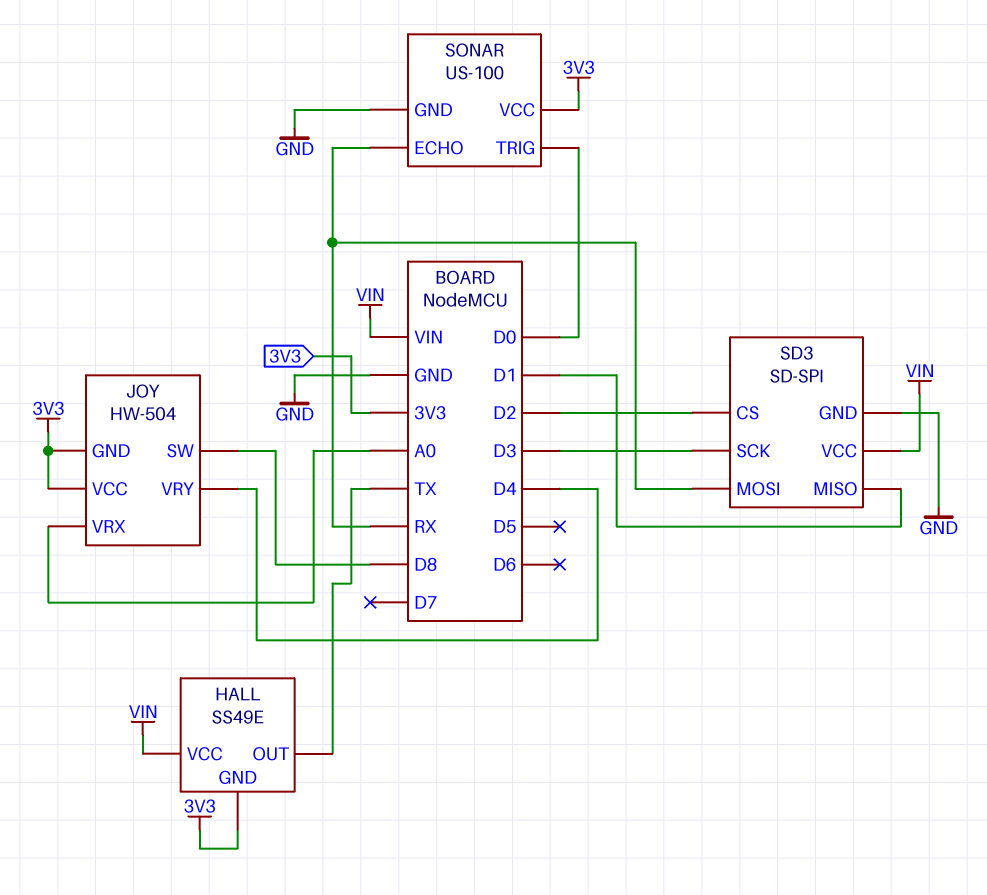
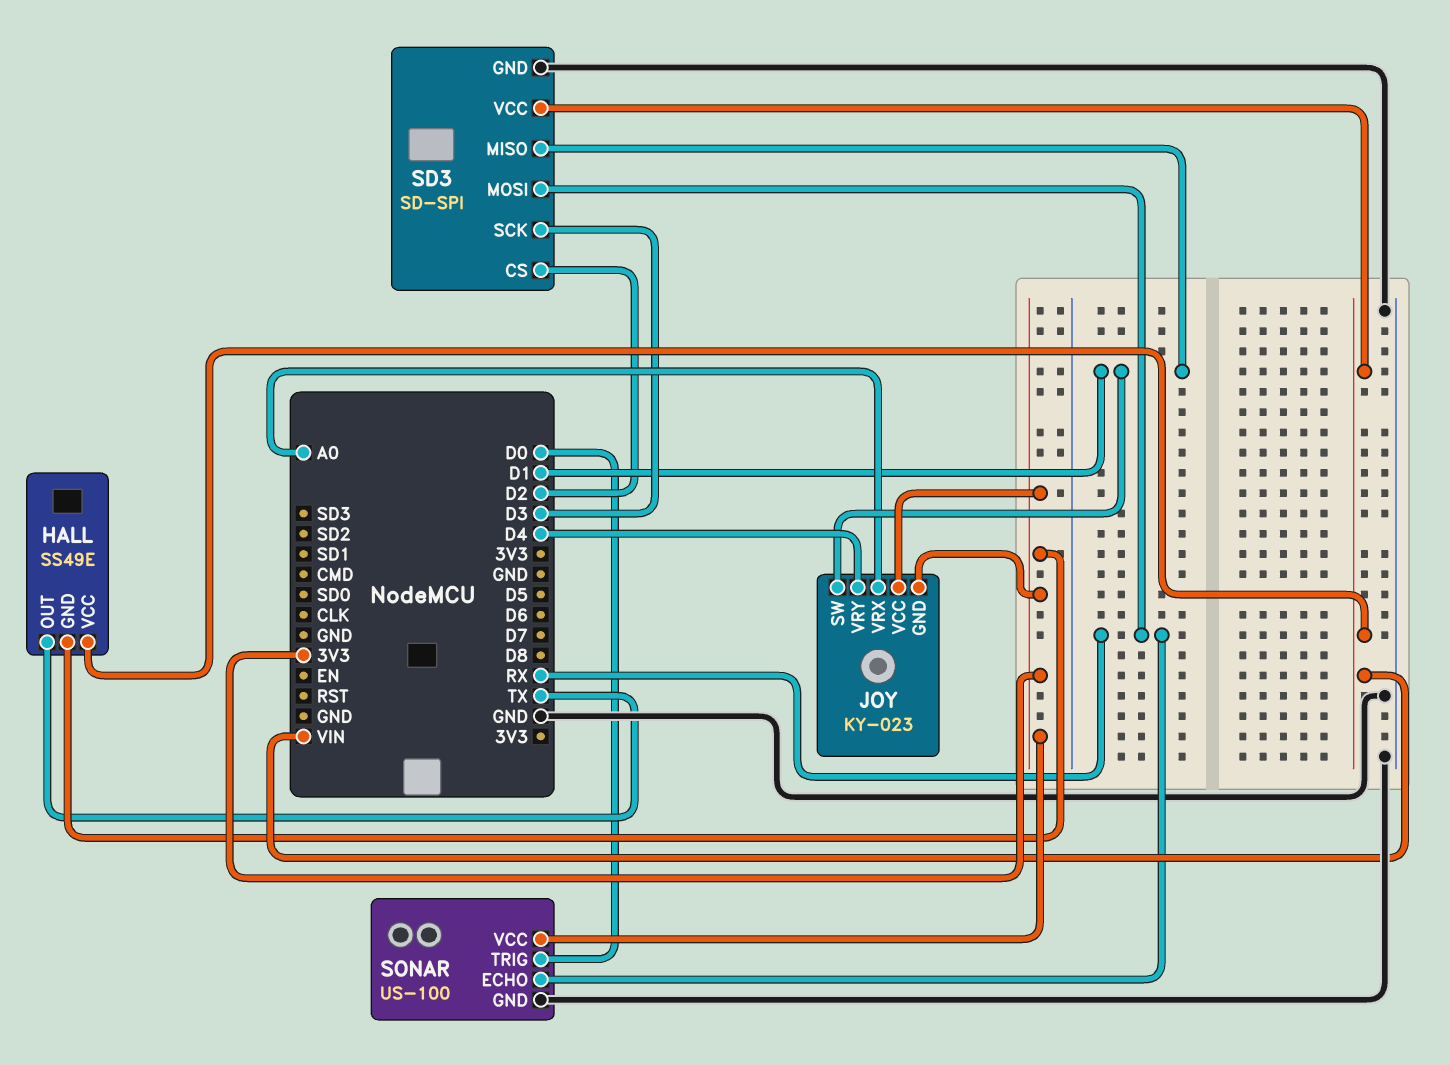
JOY: HW-504 -> KY-023
JOY pin SW: D8 -> D1

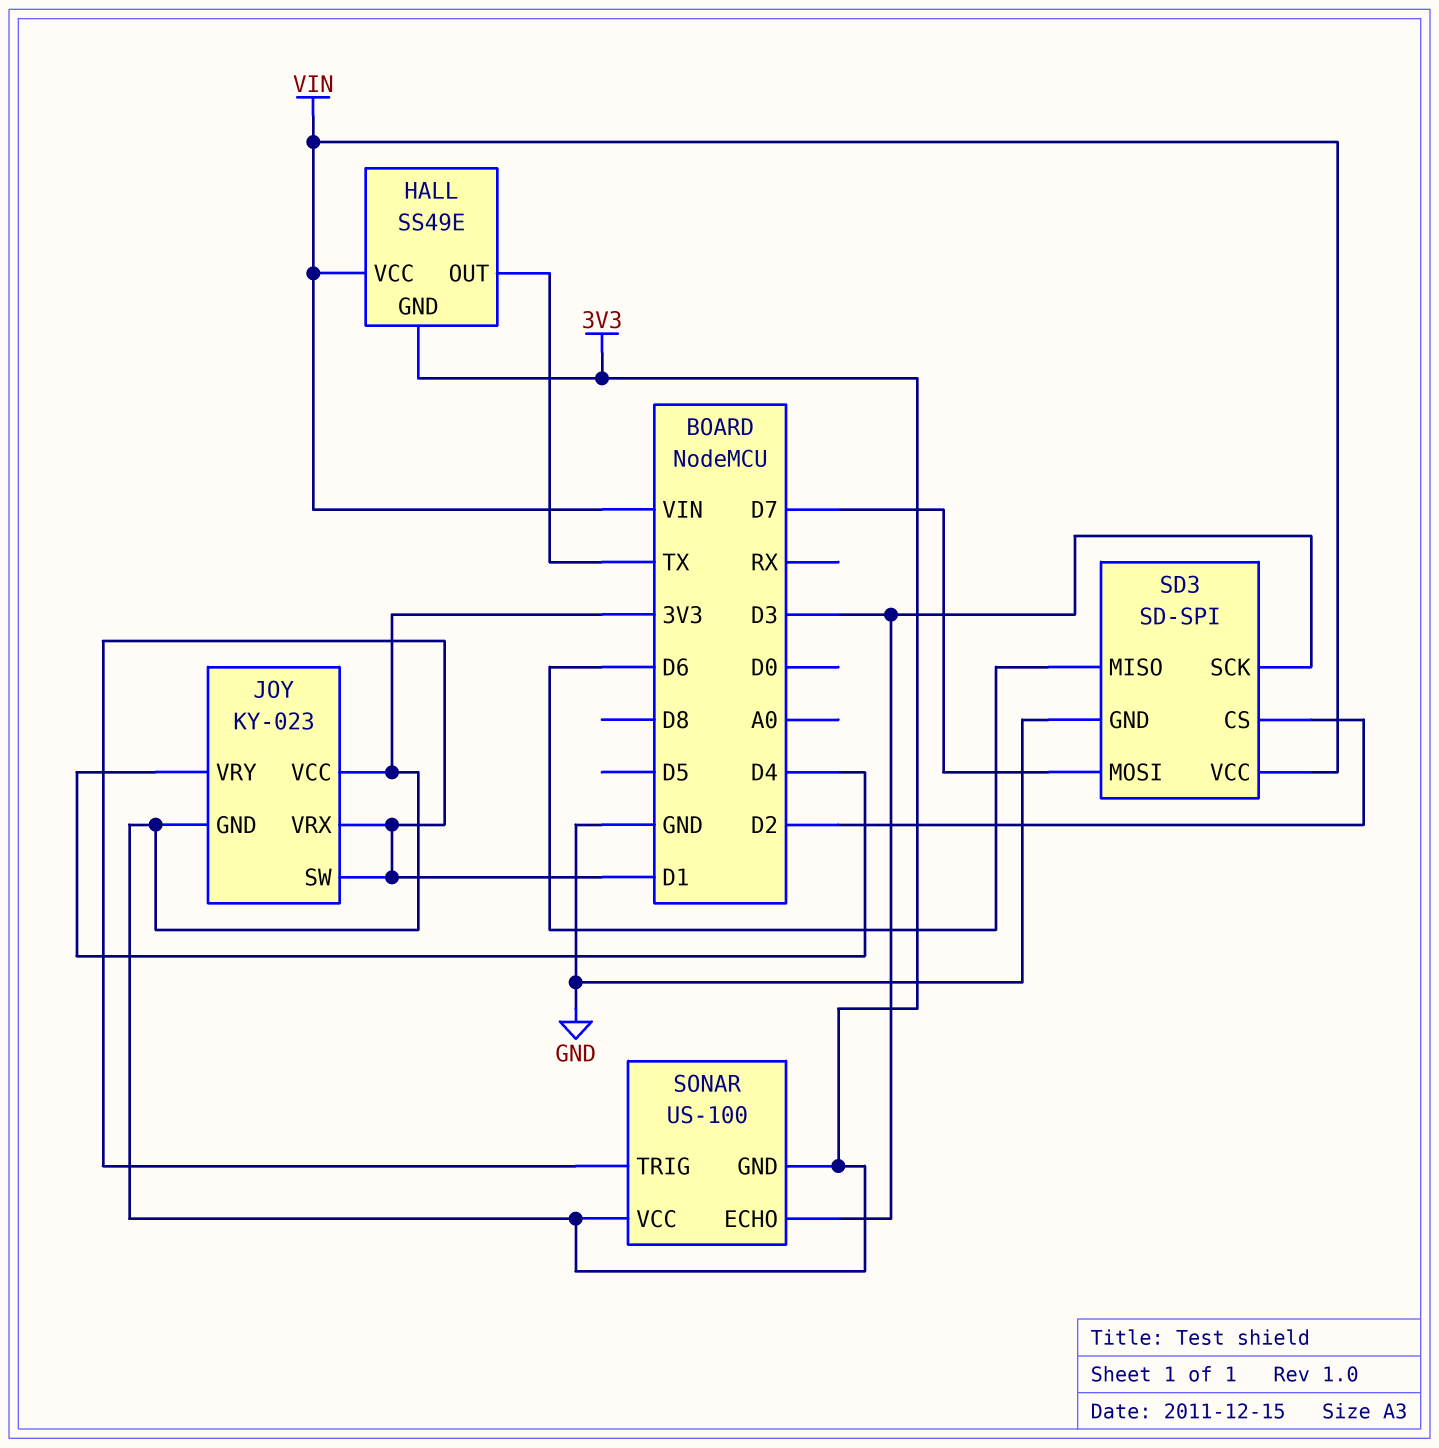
JOY pin VRX: A0 -> D1
SD3 pin MISO: D1 -> D6
SD3 pin MOSI: RX -> D7
SONAR pin ECHO: RX -> D3
SONAR pin GND: GND -> 3V3
SONAR pin TRIG: D0 -> D1

